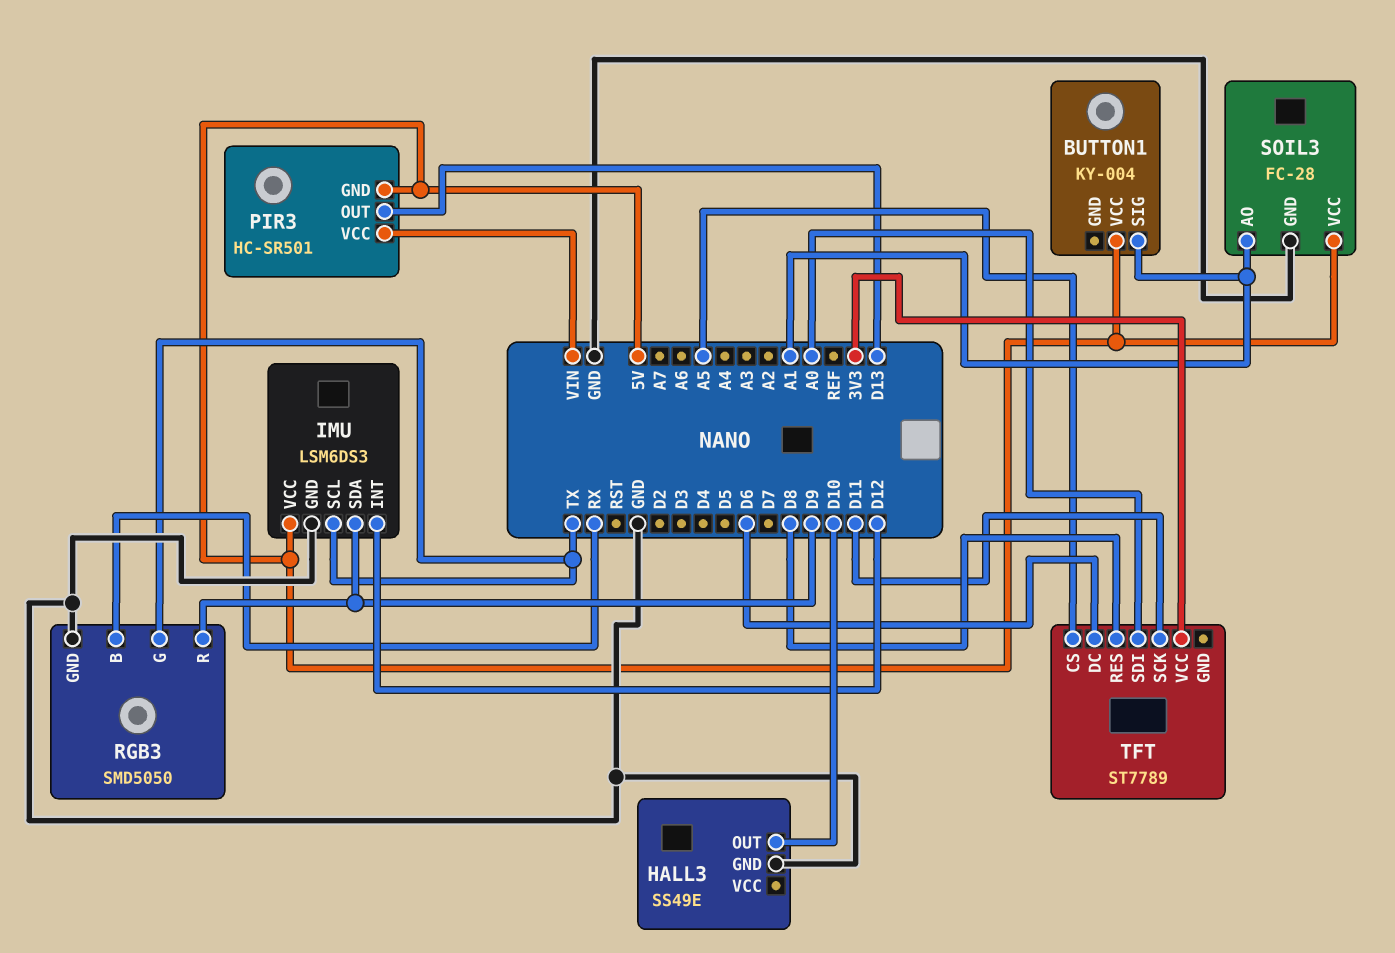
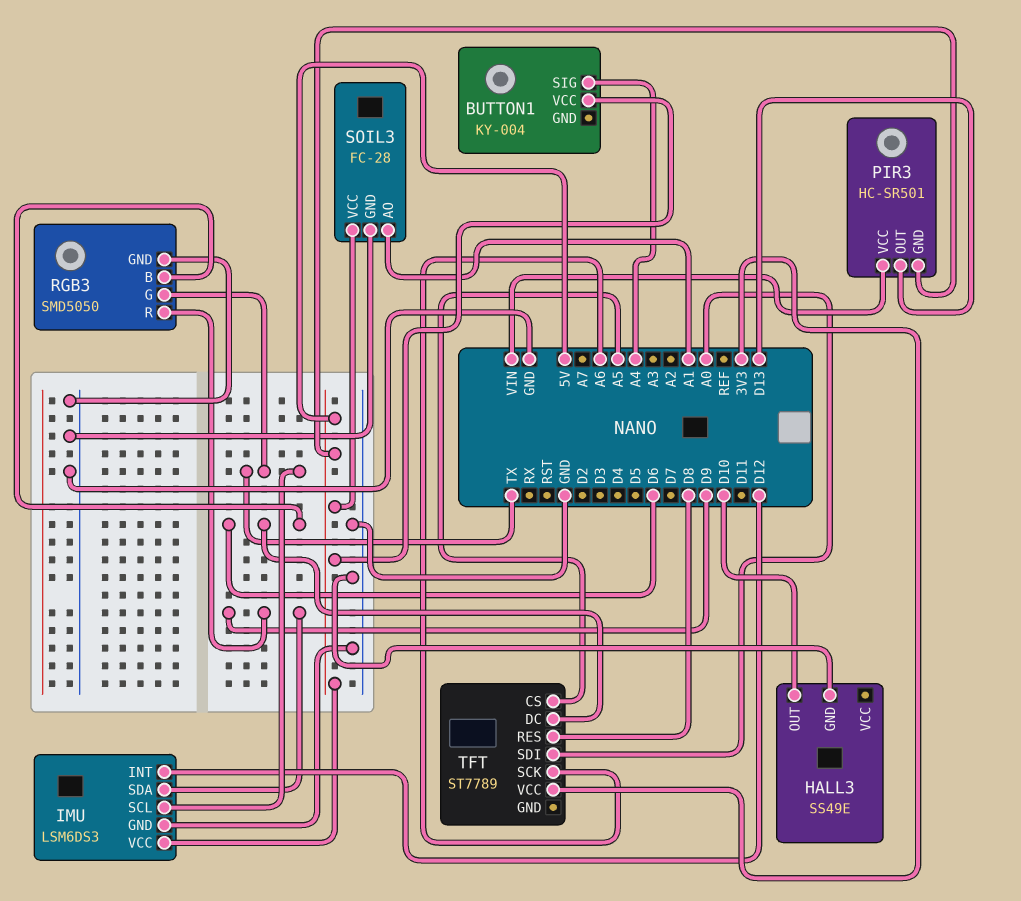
BUTTON1 pin SIG: A1 -> A4
RGB3 pin B: RX -> D6
TFT pin SCK: D11 -> A6

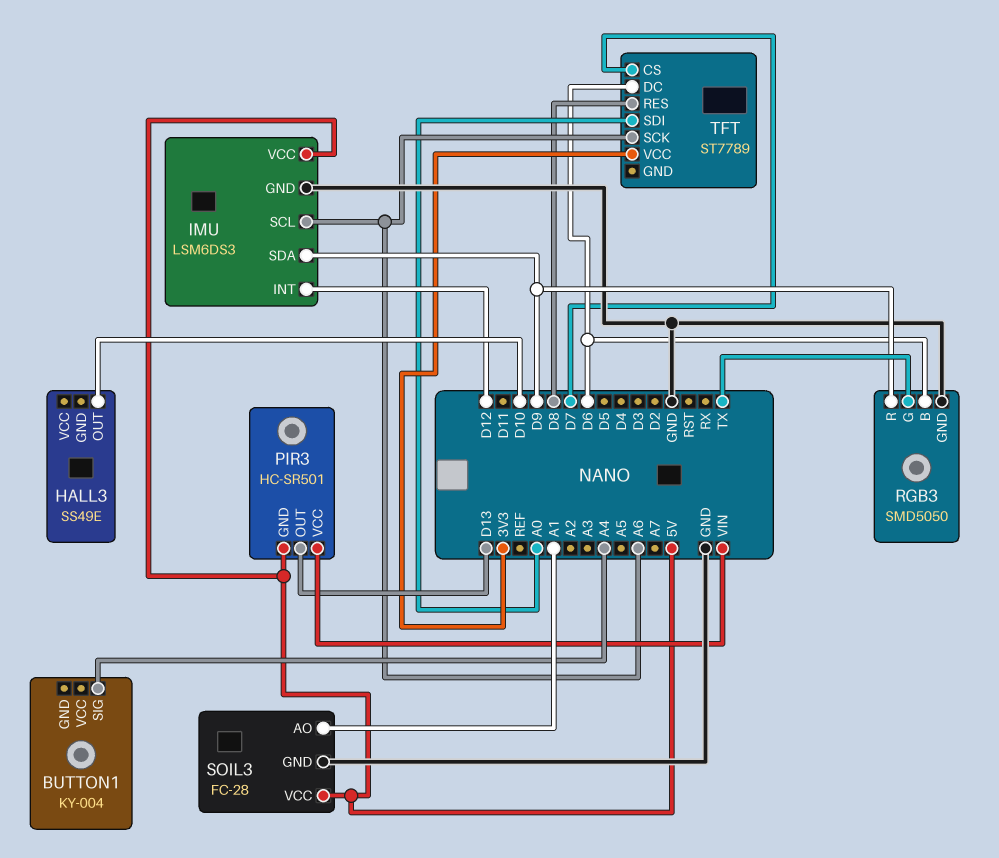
BUTTON1 pin VCC: 5V -> none
HALL3 pin GND: GND -> none
IMU pin SCL: TX -> A6
TFT pin CS: A5 -> D7

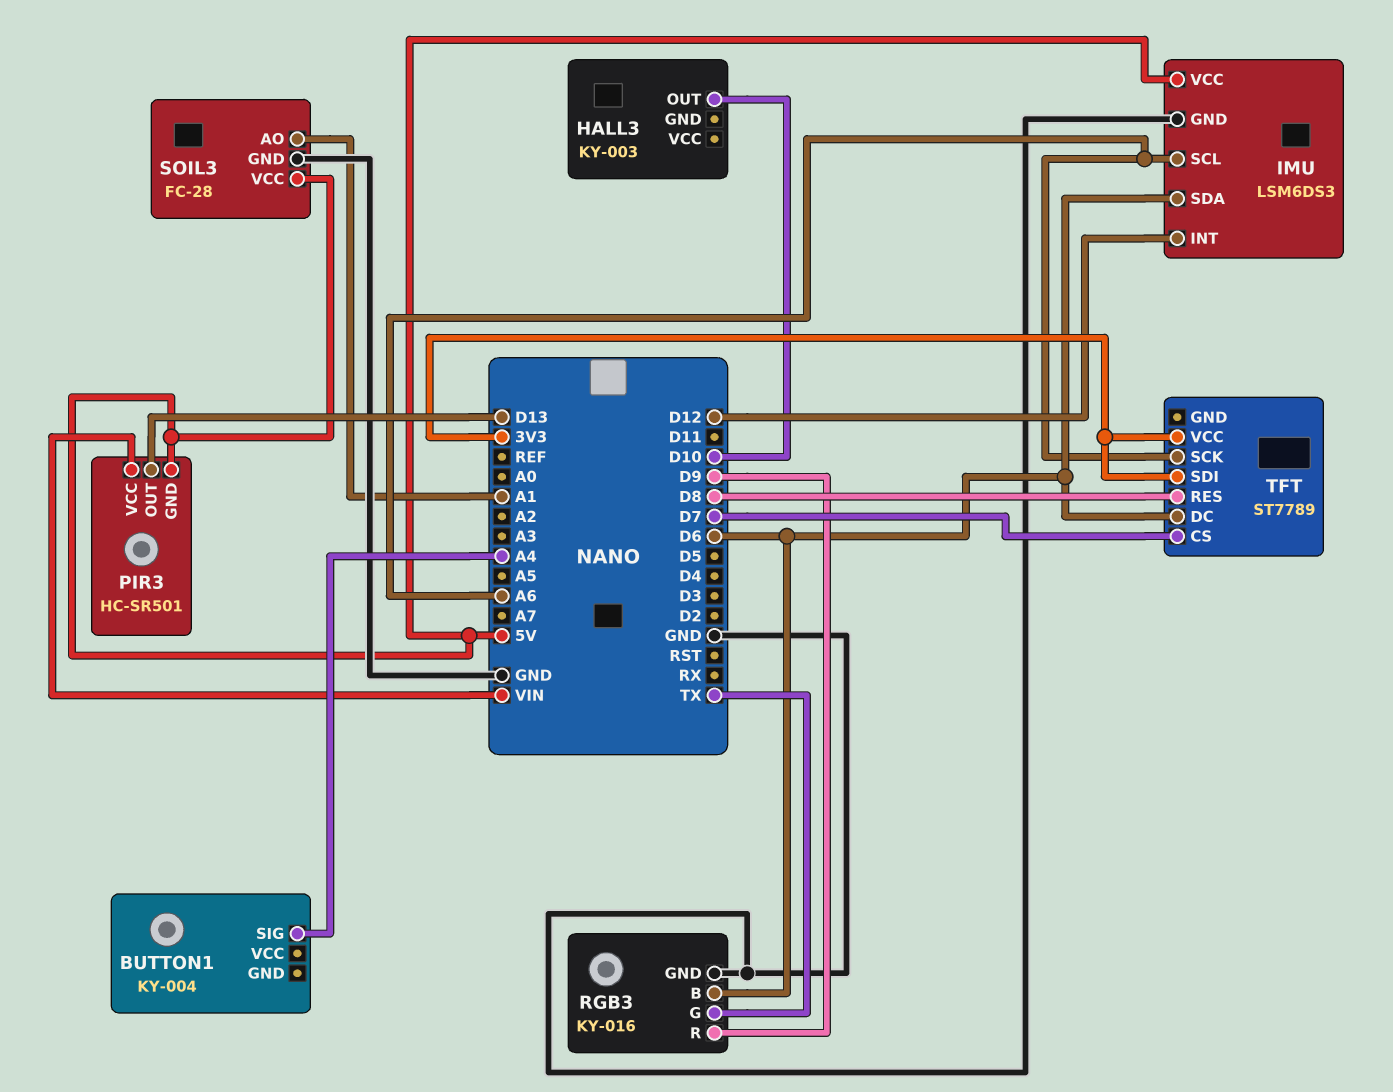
HALL3: SS49E -> KY-003
IMU pin SDA: D9 -> D6
RGB3: SMD5050 -> KY-016
TFT pin SDI: A0 -> 3V3

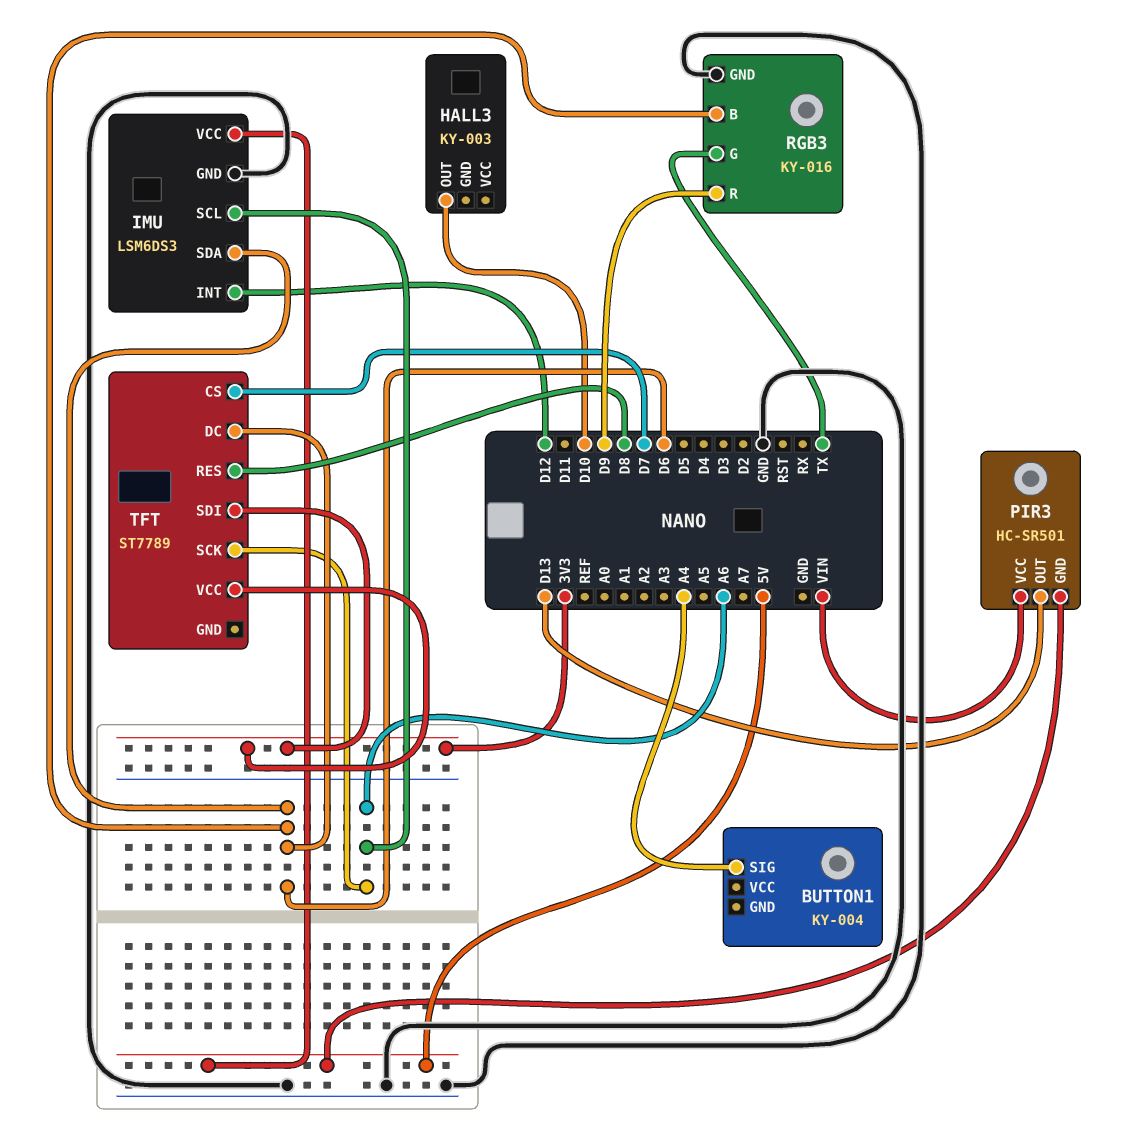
SOIL3: FC-28 -> none
SOIL3 pin AO: A1 -> none
SOIL3 pin GND: GND -> none
SOIL3 pin VCC: 5V -> none

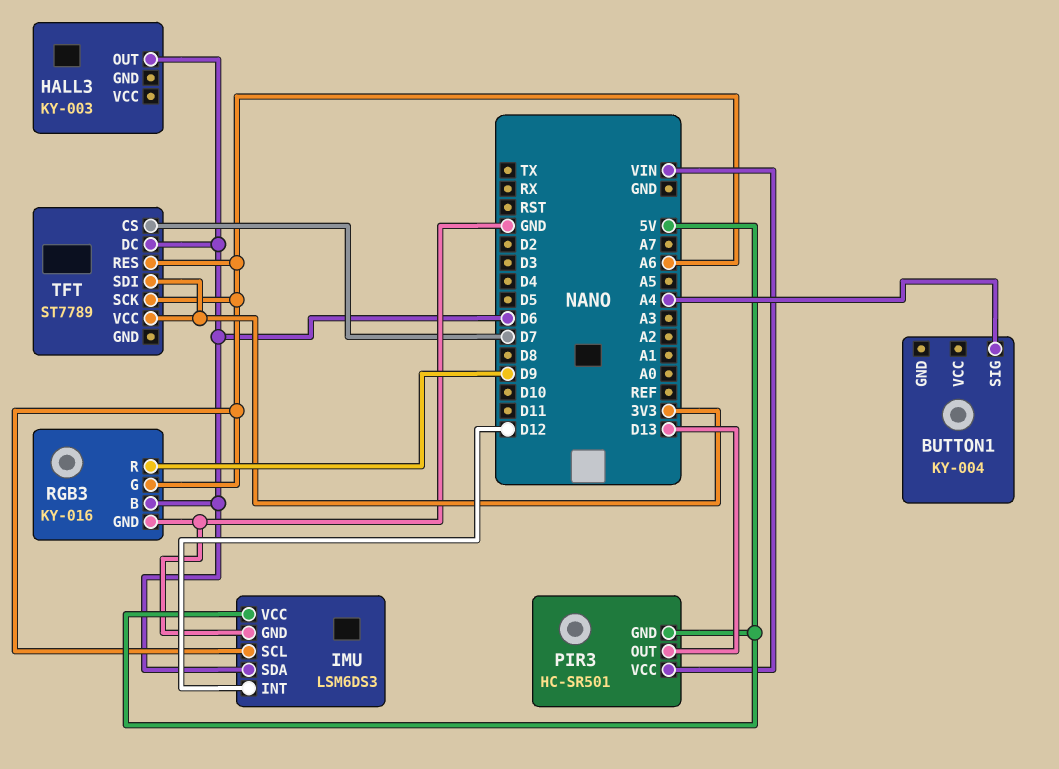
HALL3 pin OUT: D10 -> D6
RGB3 pin G: TX -> A6
TFT pin RES: D8 -> A6

